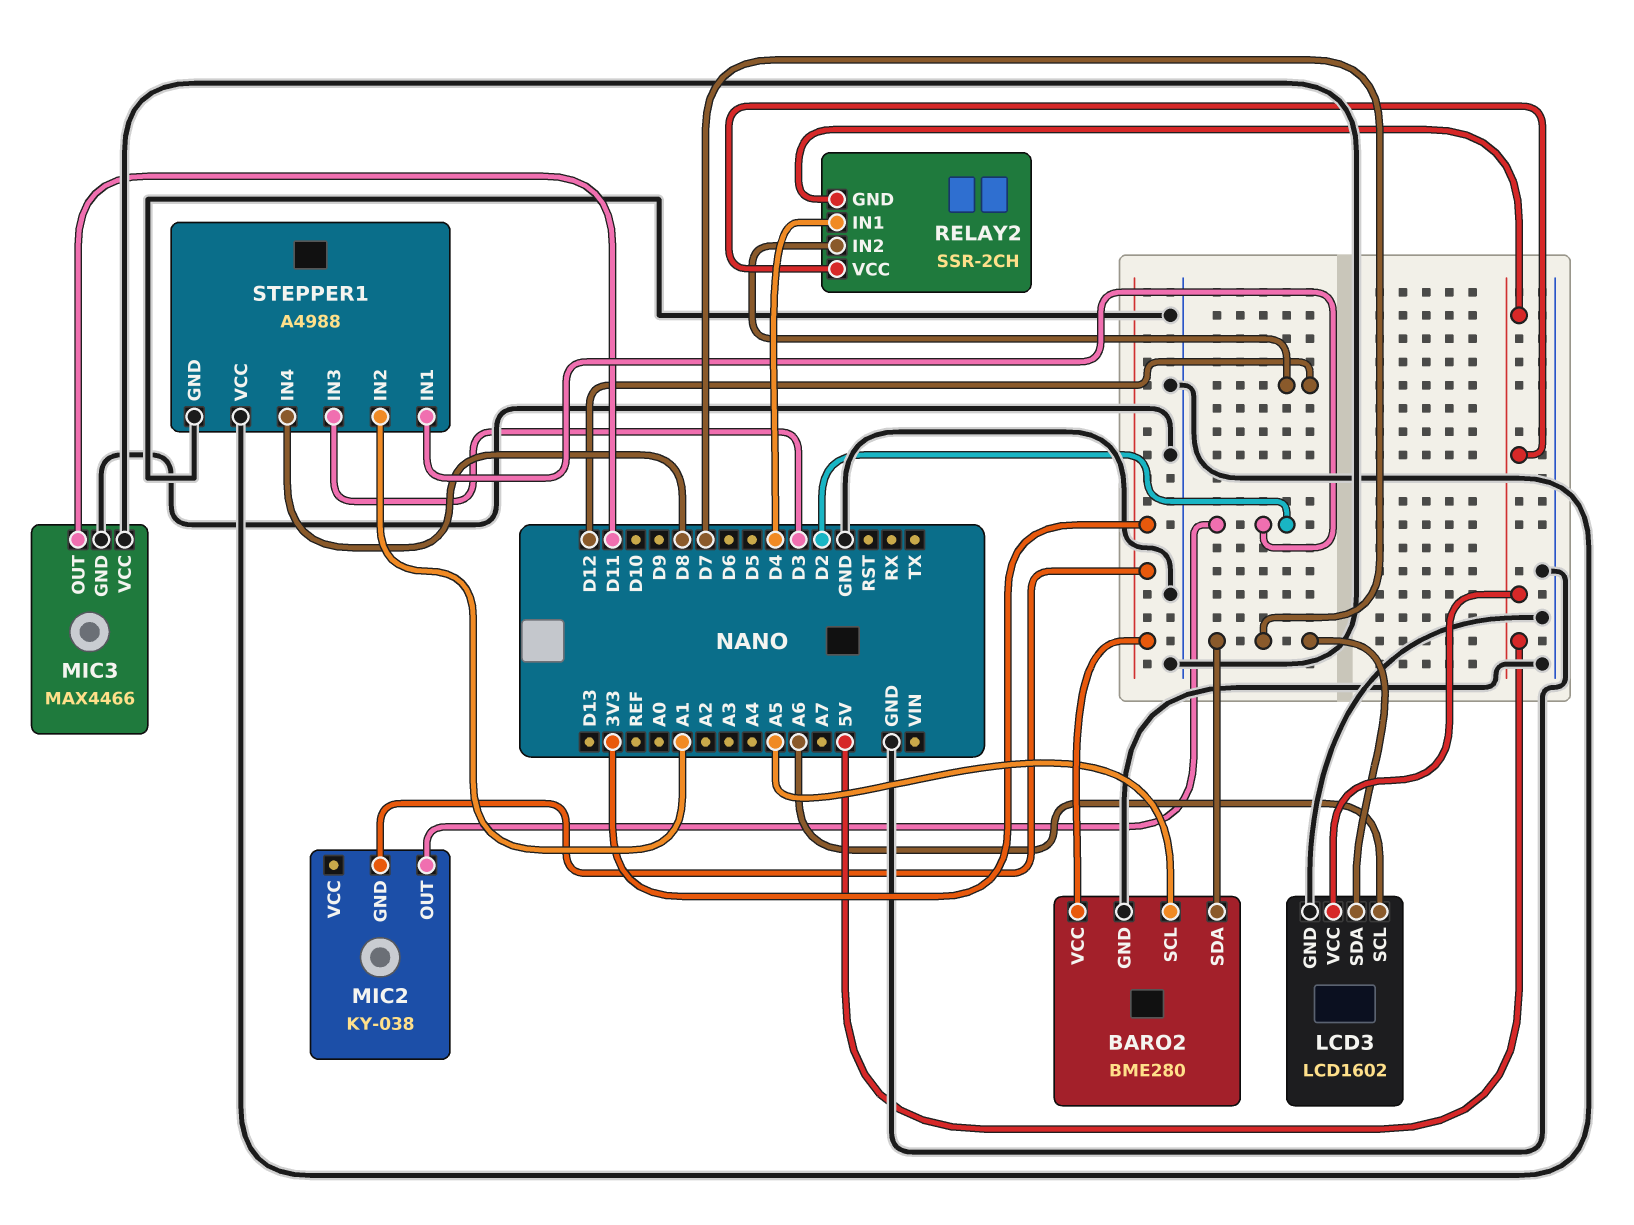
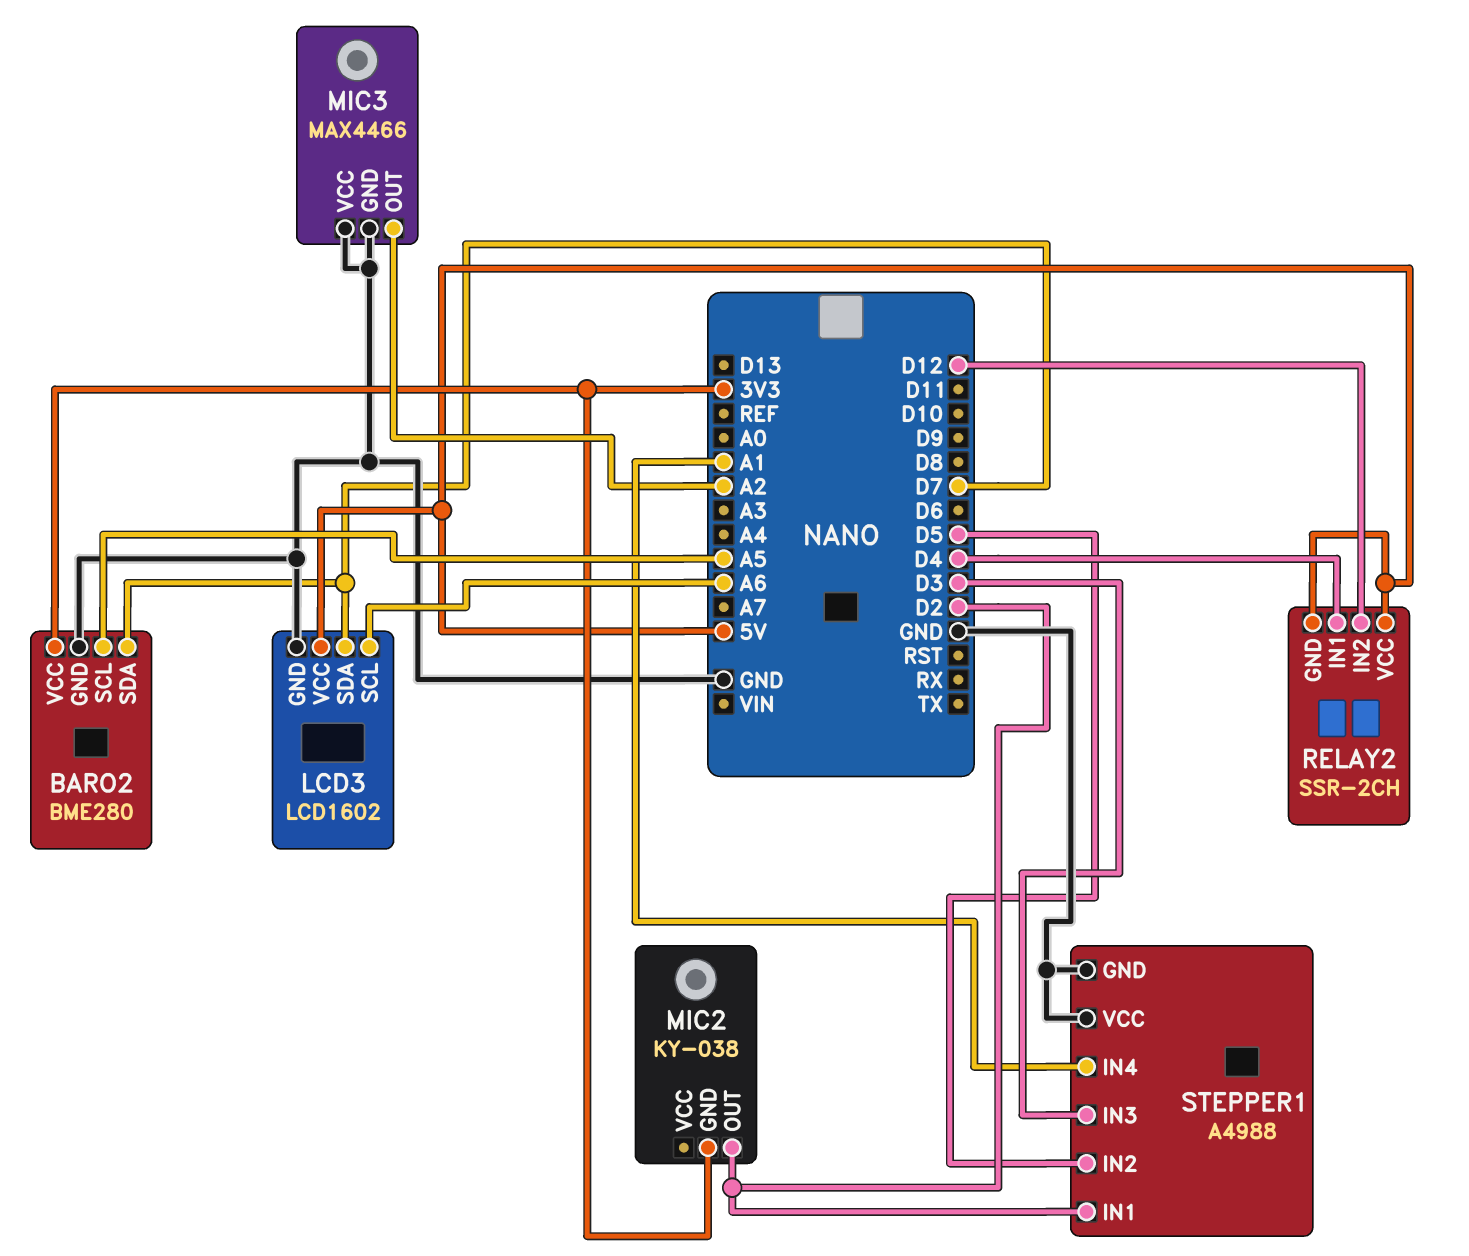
MIC3 pin OUT: D11 -> A2
STEPPER1 pin IN2: A1 -> D5
STEPPER1 pin IN4: D8 -> A1

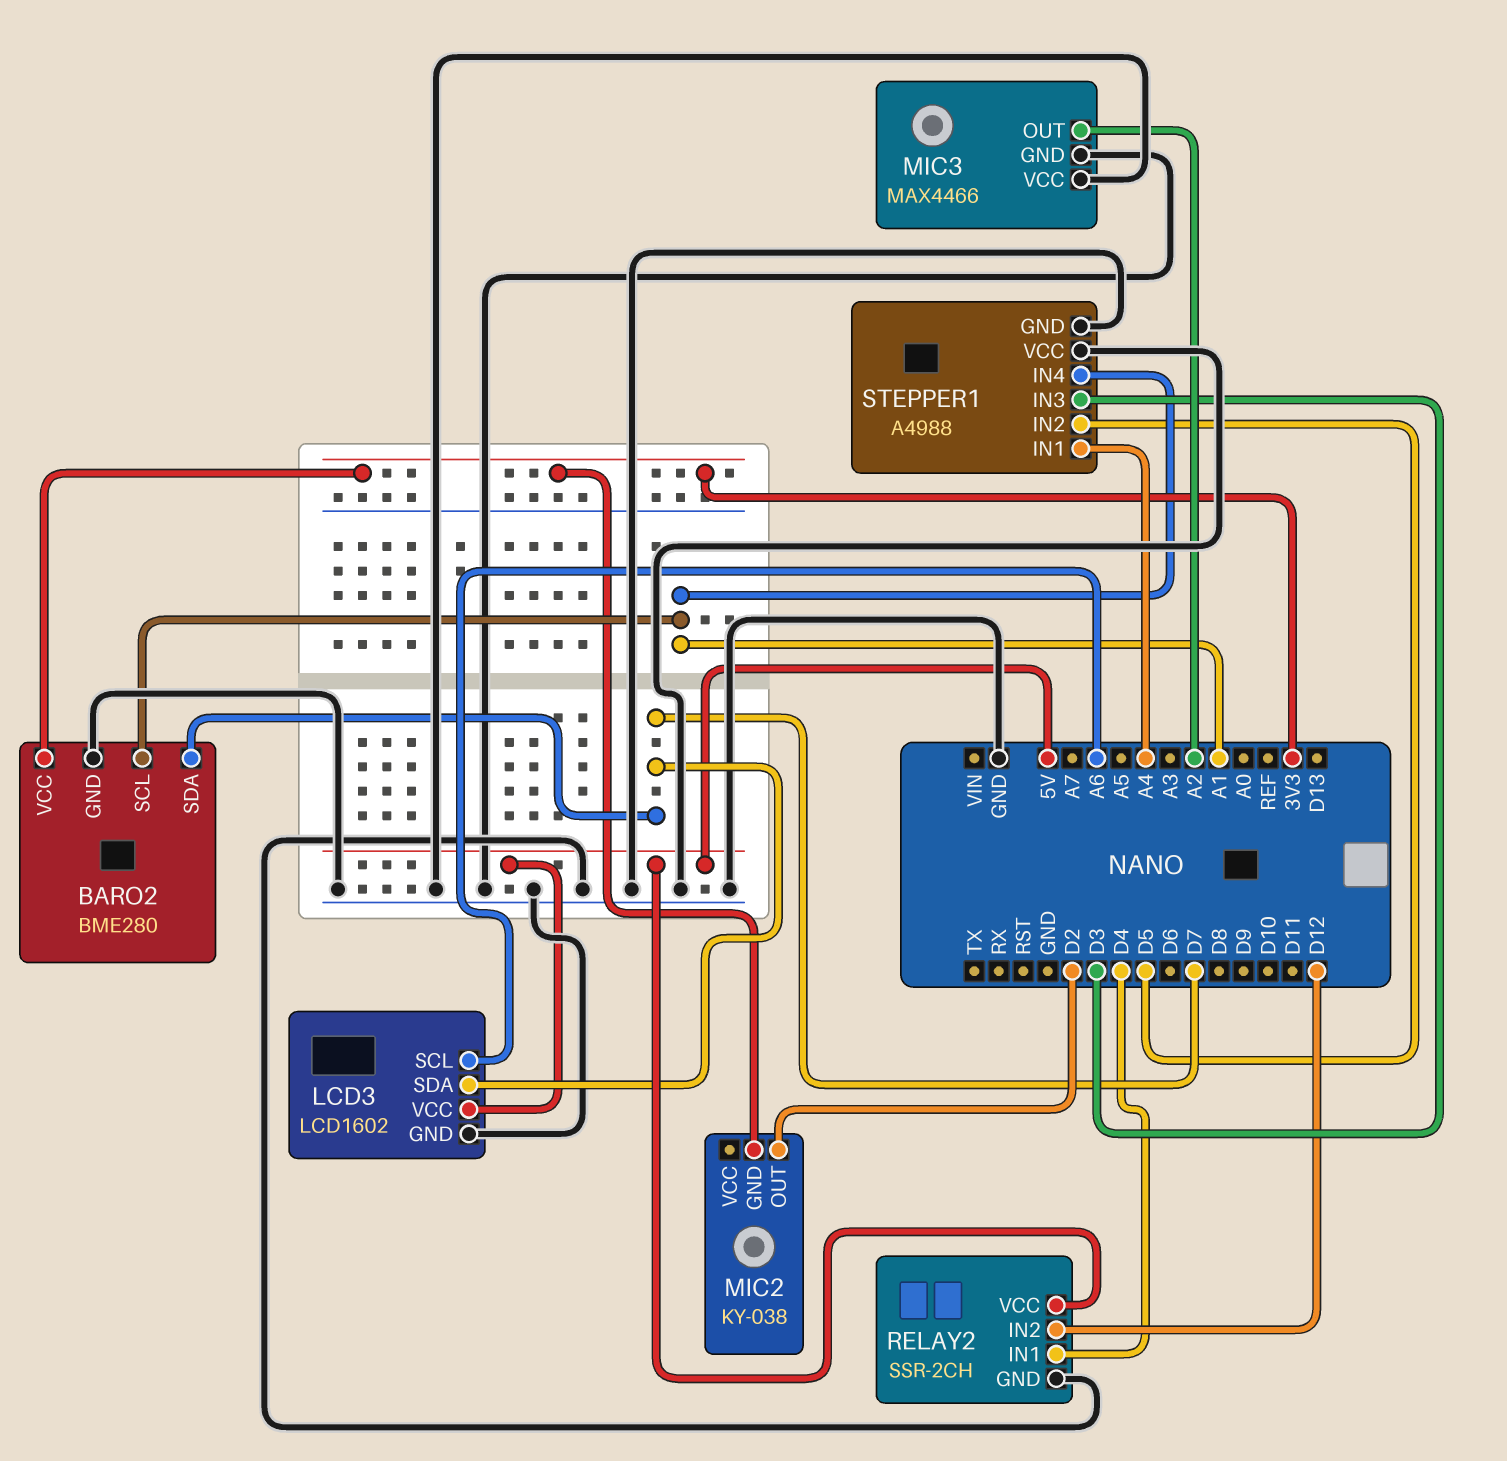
BARO2 pin SCL: A5 -> A1
RELAY2 pin GND: 5V -> GND
STEPPER1 pin IN1: D2 -> A4

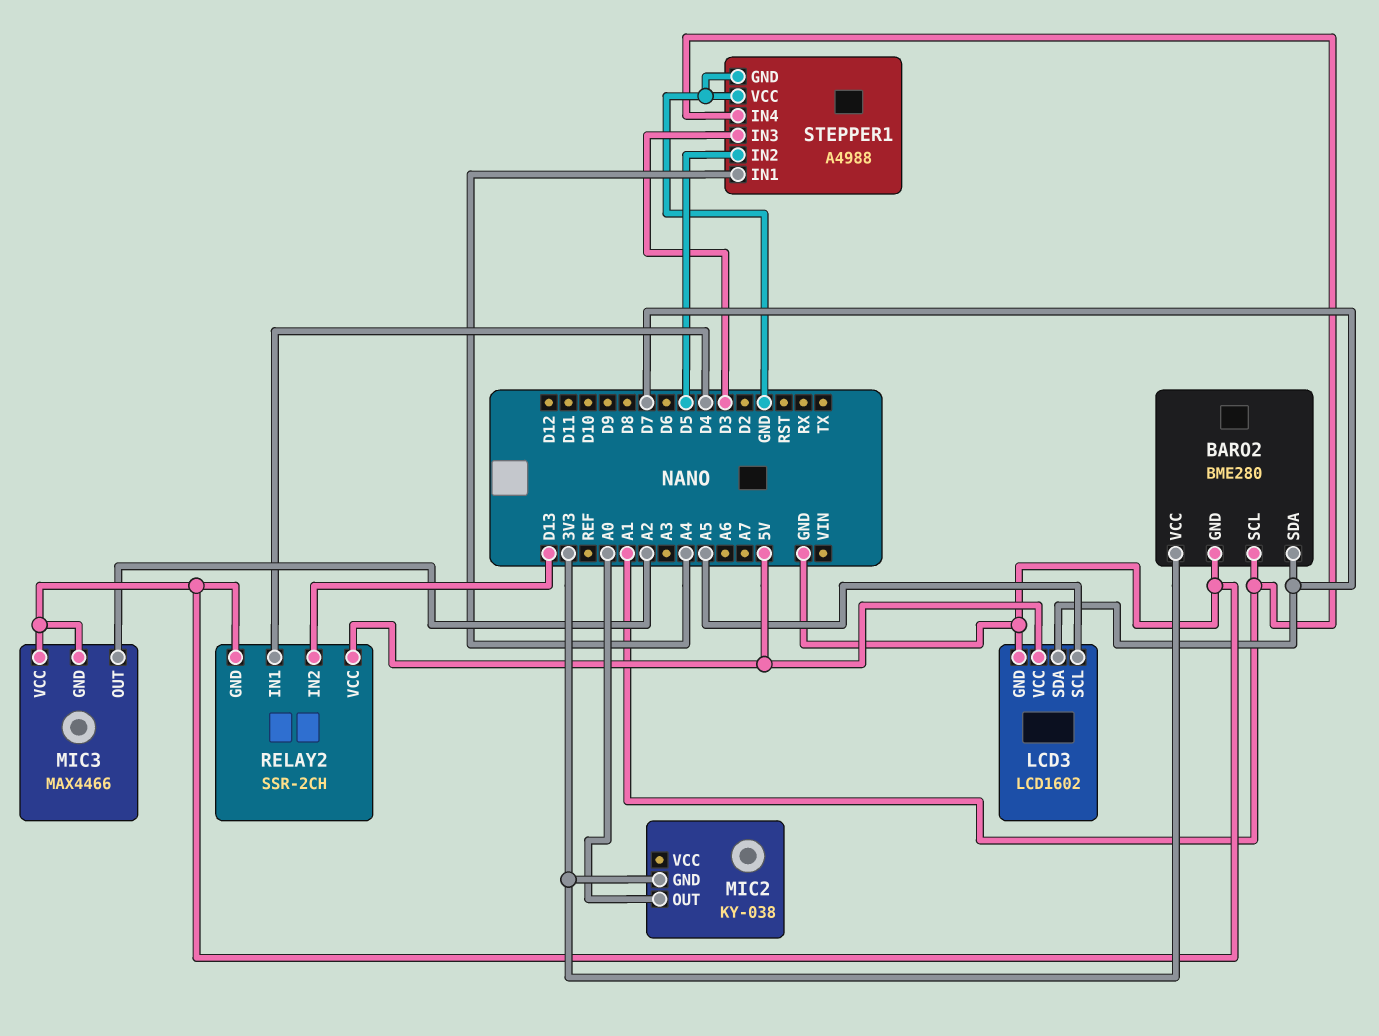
LCD3 pin SCL: A6 -> A5
MIC2 pin OUT: D2 -> A0
RELAY2 pin IN2: D12 -> D13

